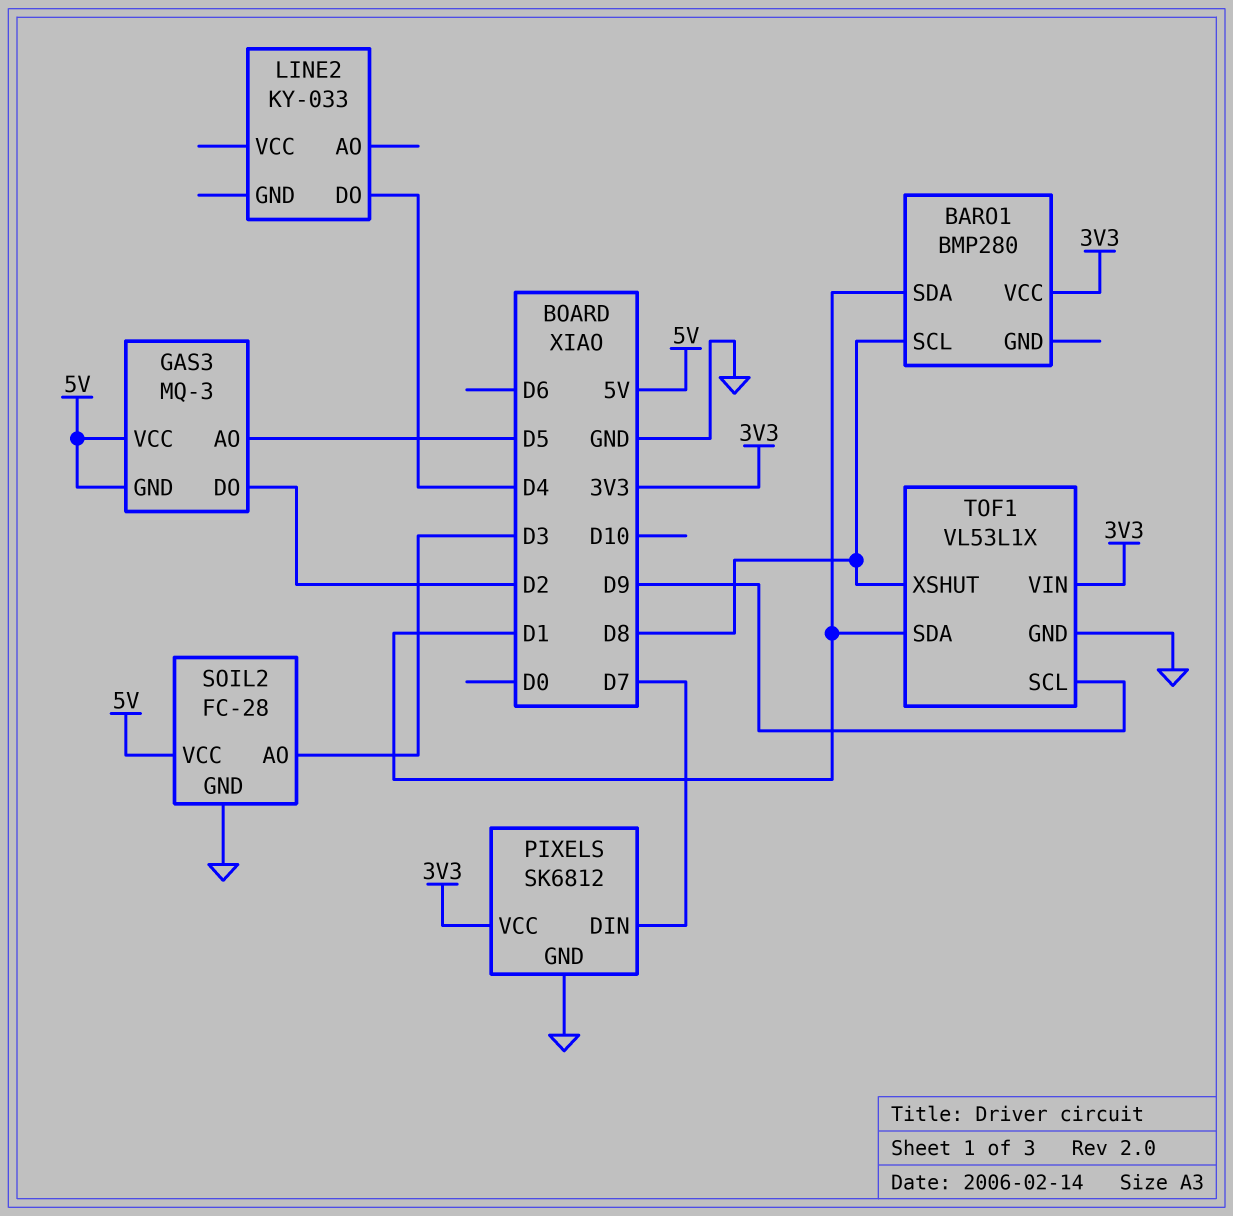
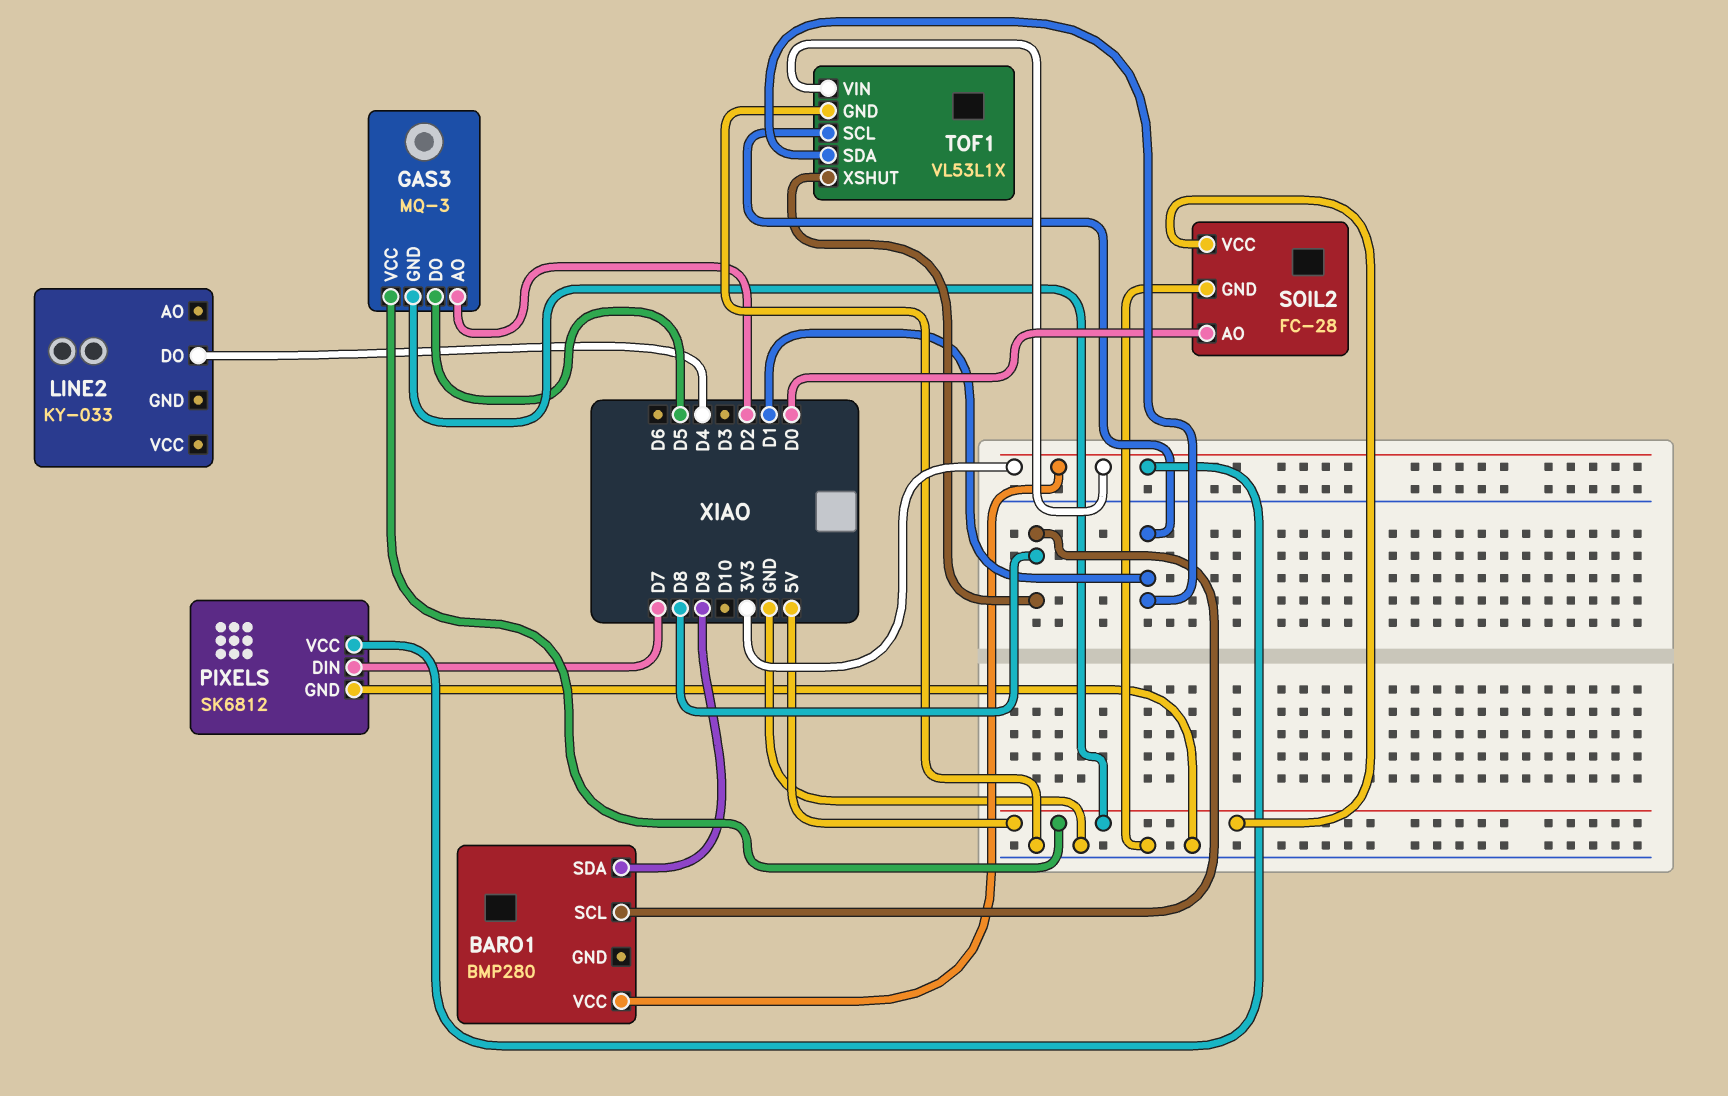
BARO1 pin SDA: D1 -> D9
GAS3 pin AO: D5 -> D2
GAS3 pin DO: D2 -> D5
SOIL2 pin AO: D3 -> D0
TOF1 pin SCL: D9 -> D1

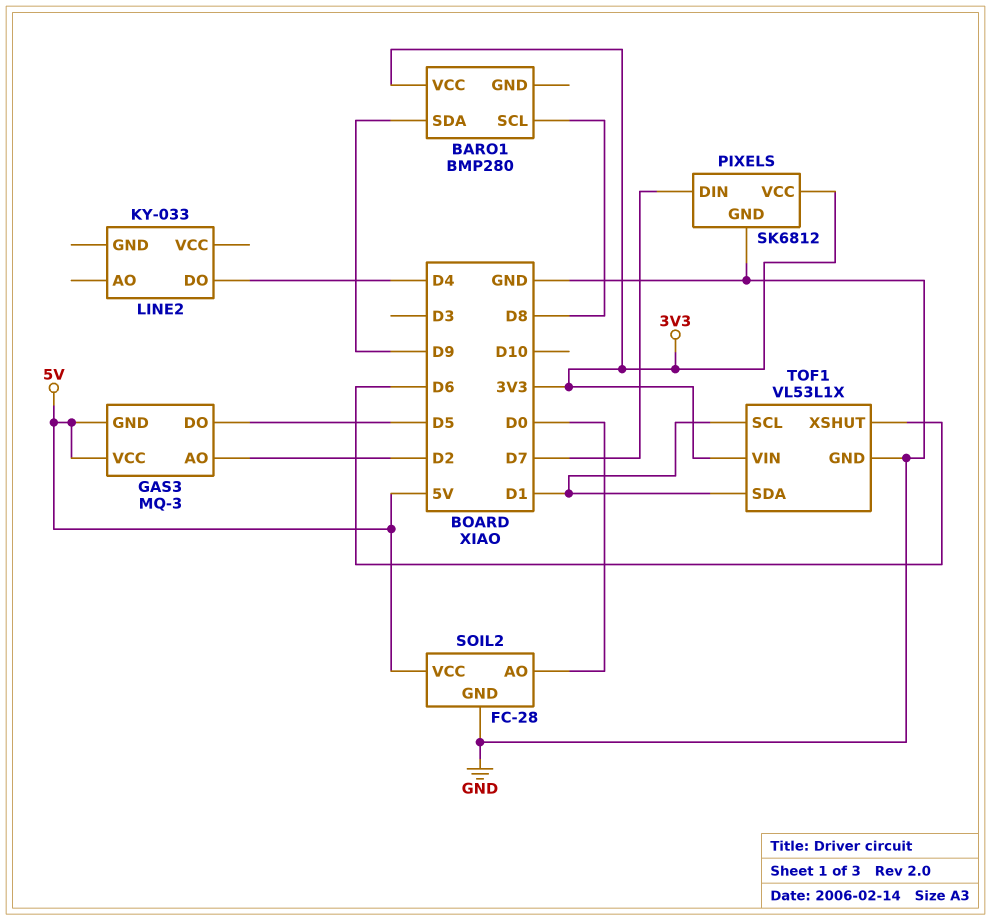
TOF1 pin XSHUT: D8 -> D6

